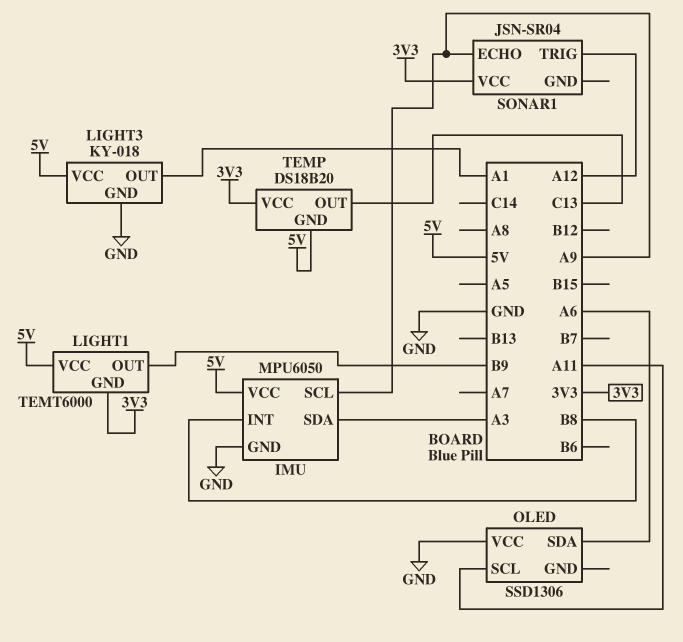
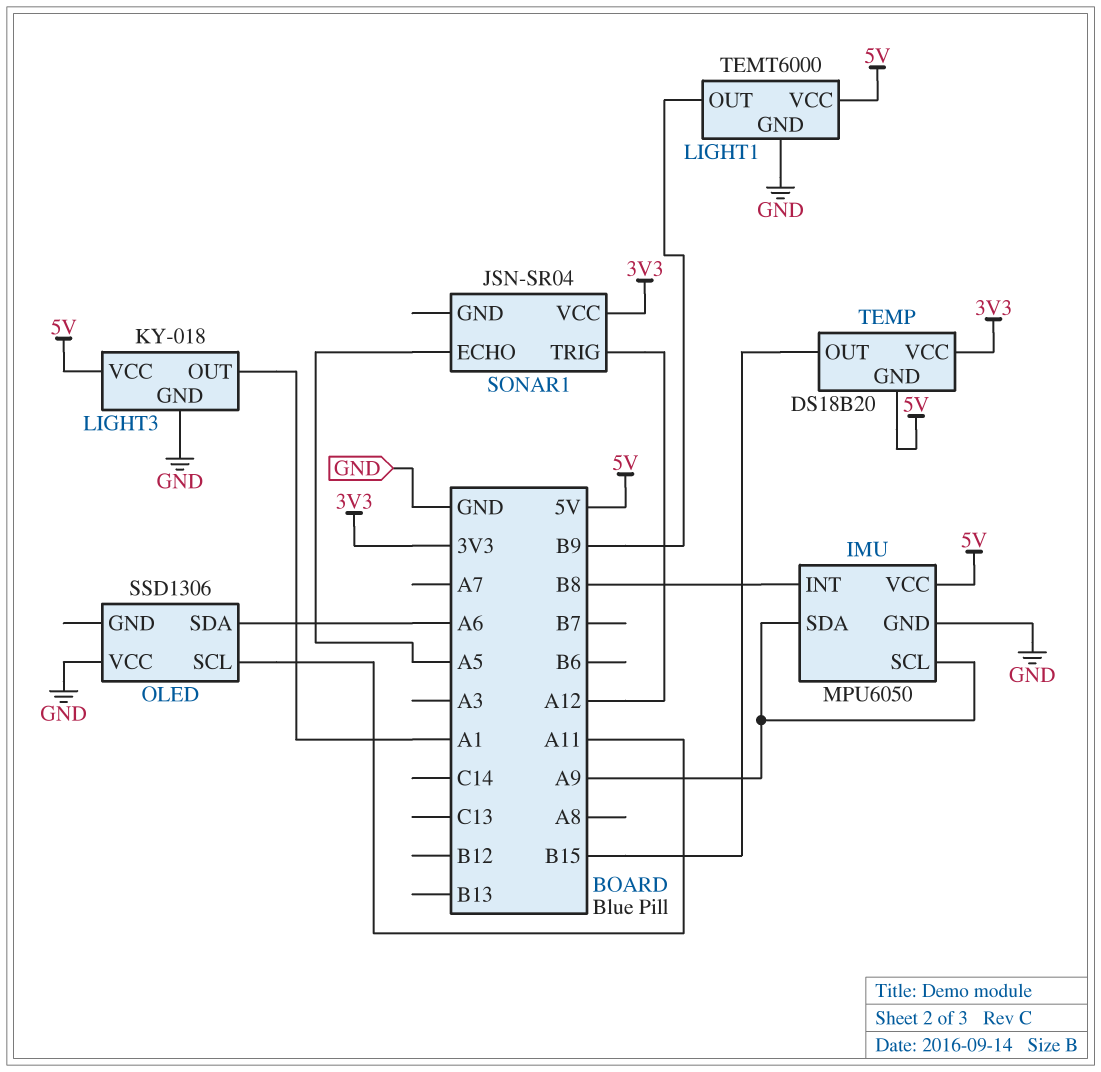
IMU pin SDA: A3 -> A9
LIGHT1 pin GND: 3V3 -> GND
SONAR1 pin ECHO: A9 -> A5
TEMP pin OUT: C13 -> B15

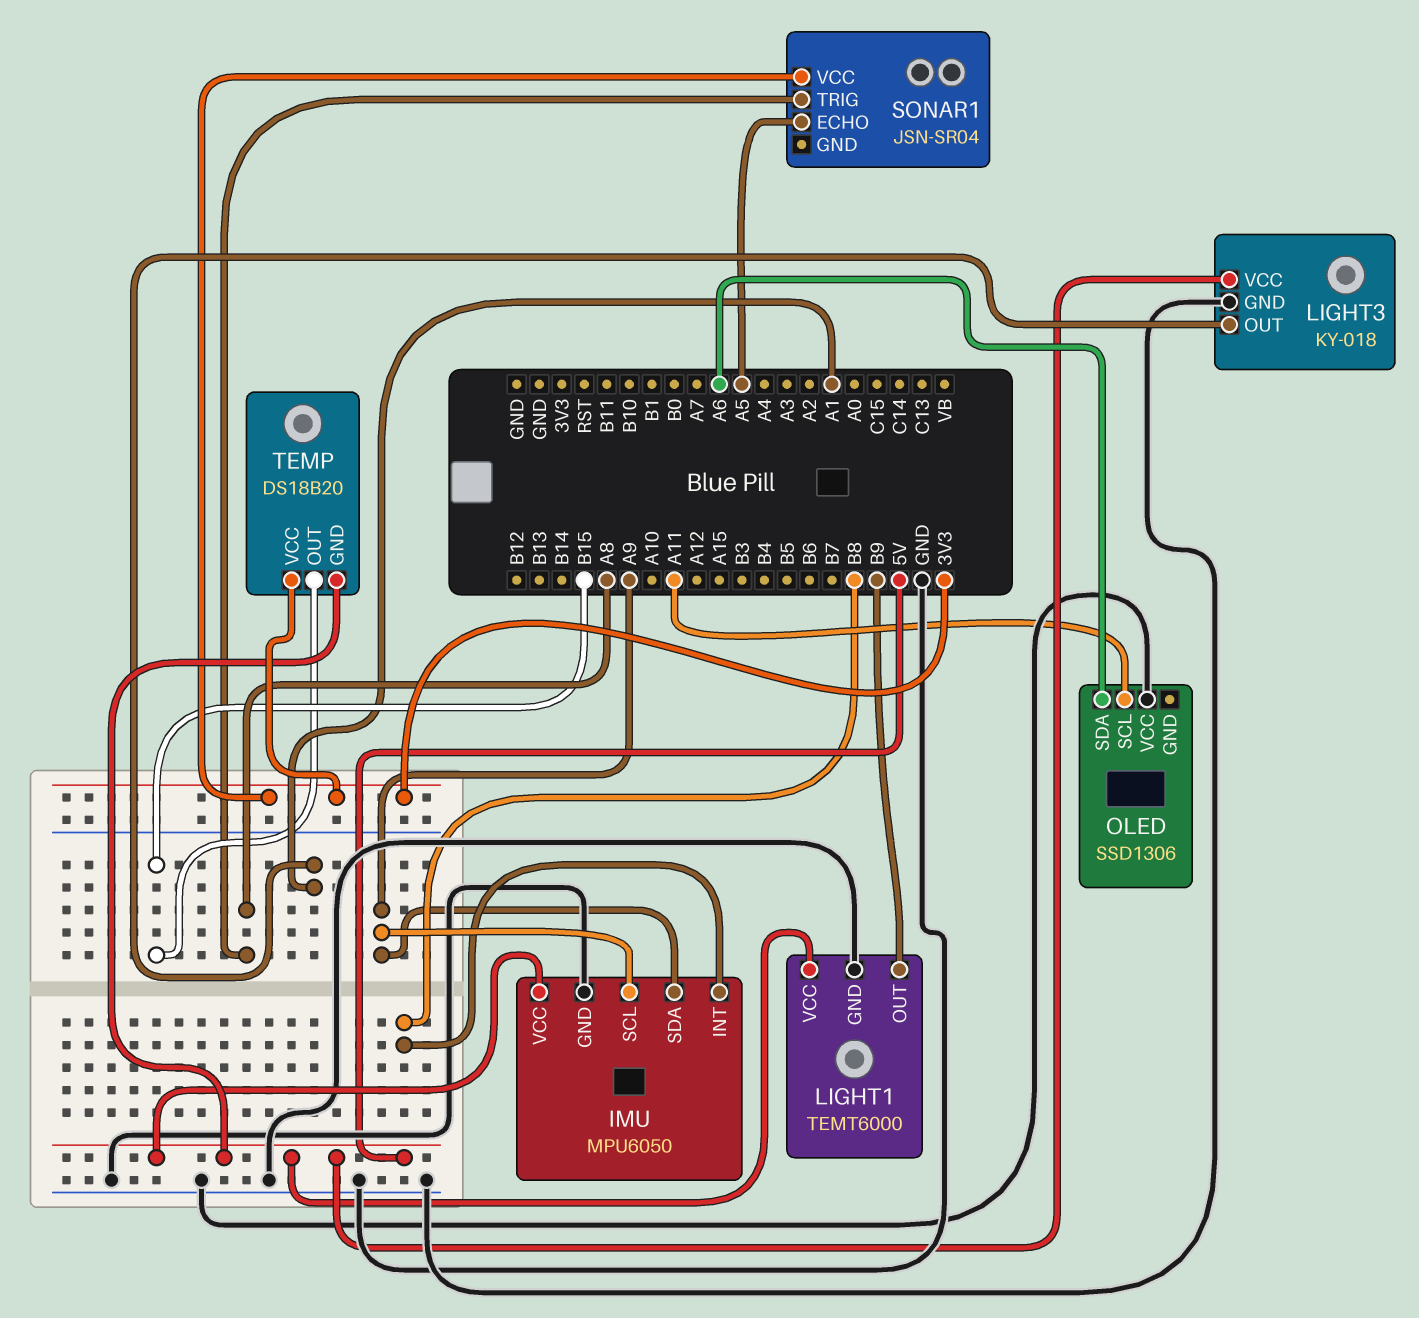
SONAR1 pin TRIG: A12 -> A8

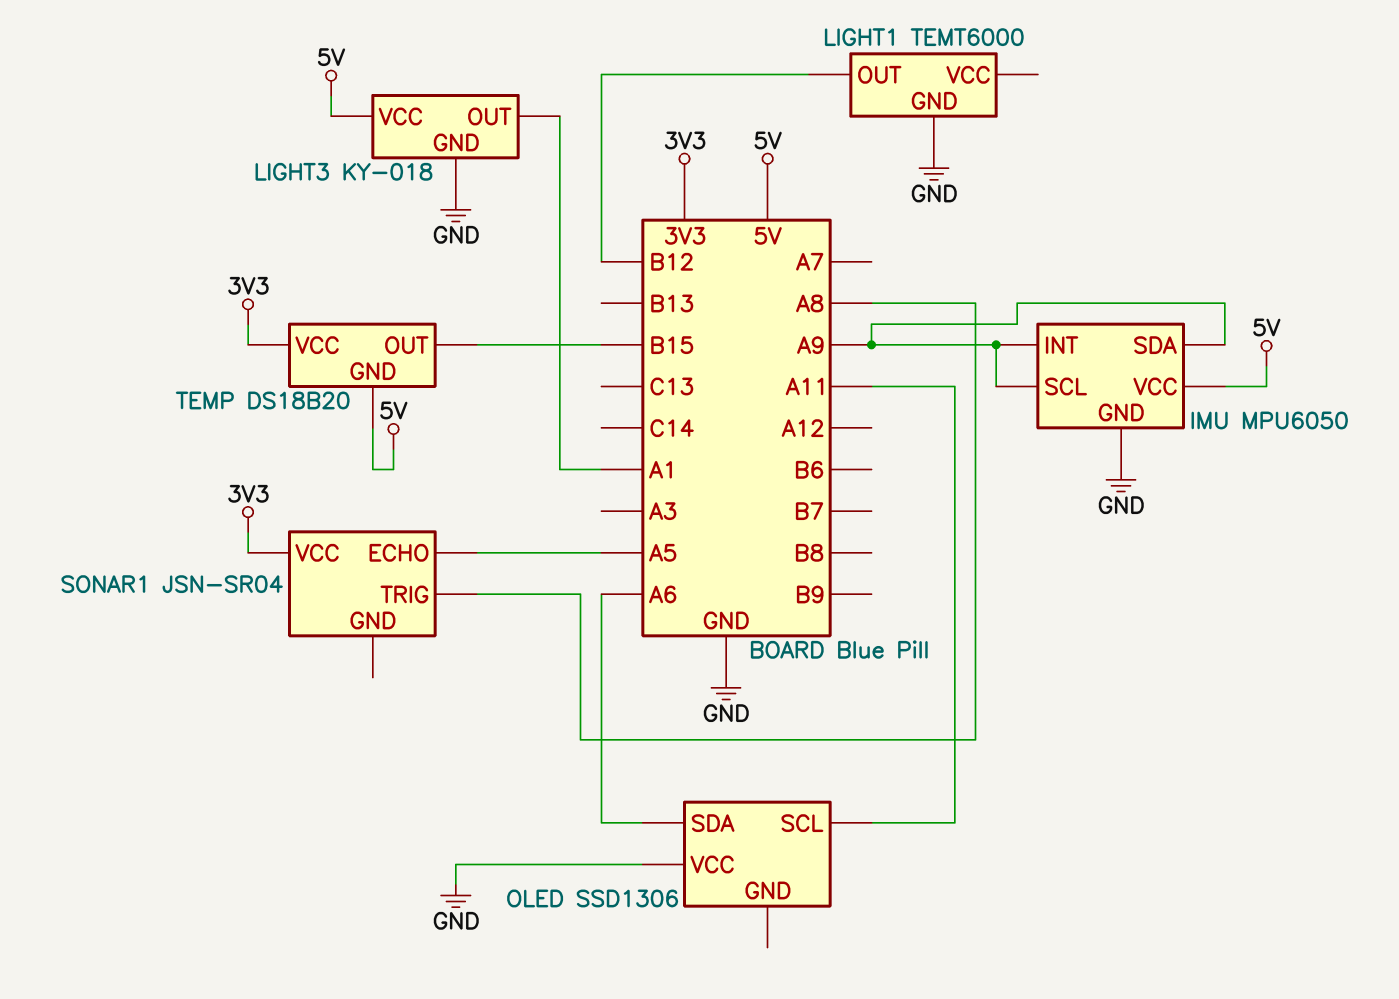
IMU pin INT: B8 -> A9
LIGHT1 pin OUT: B9 -> B12
LIGHT1 pin VCC: 5V -> none

